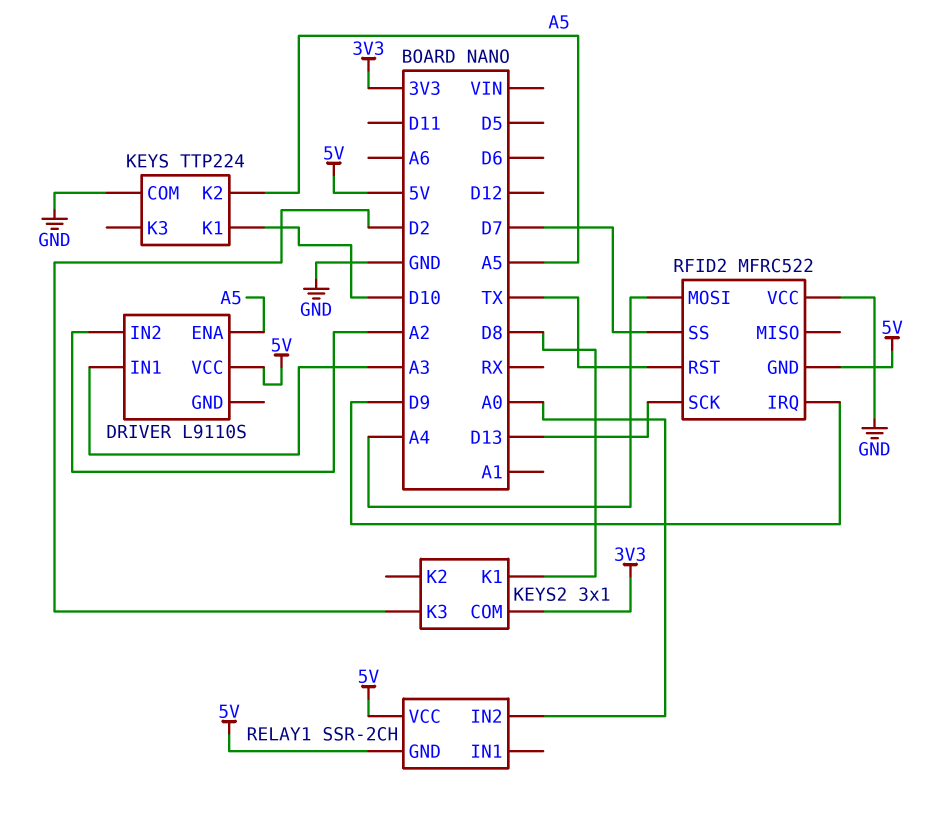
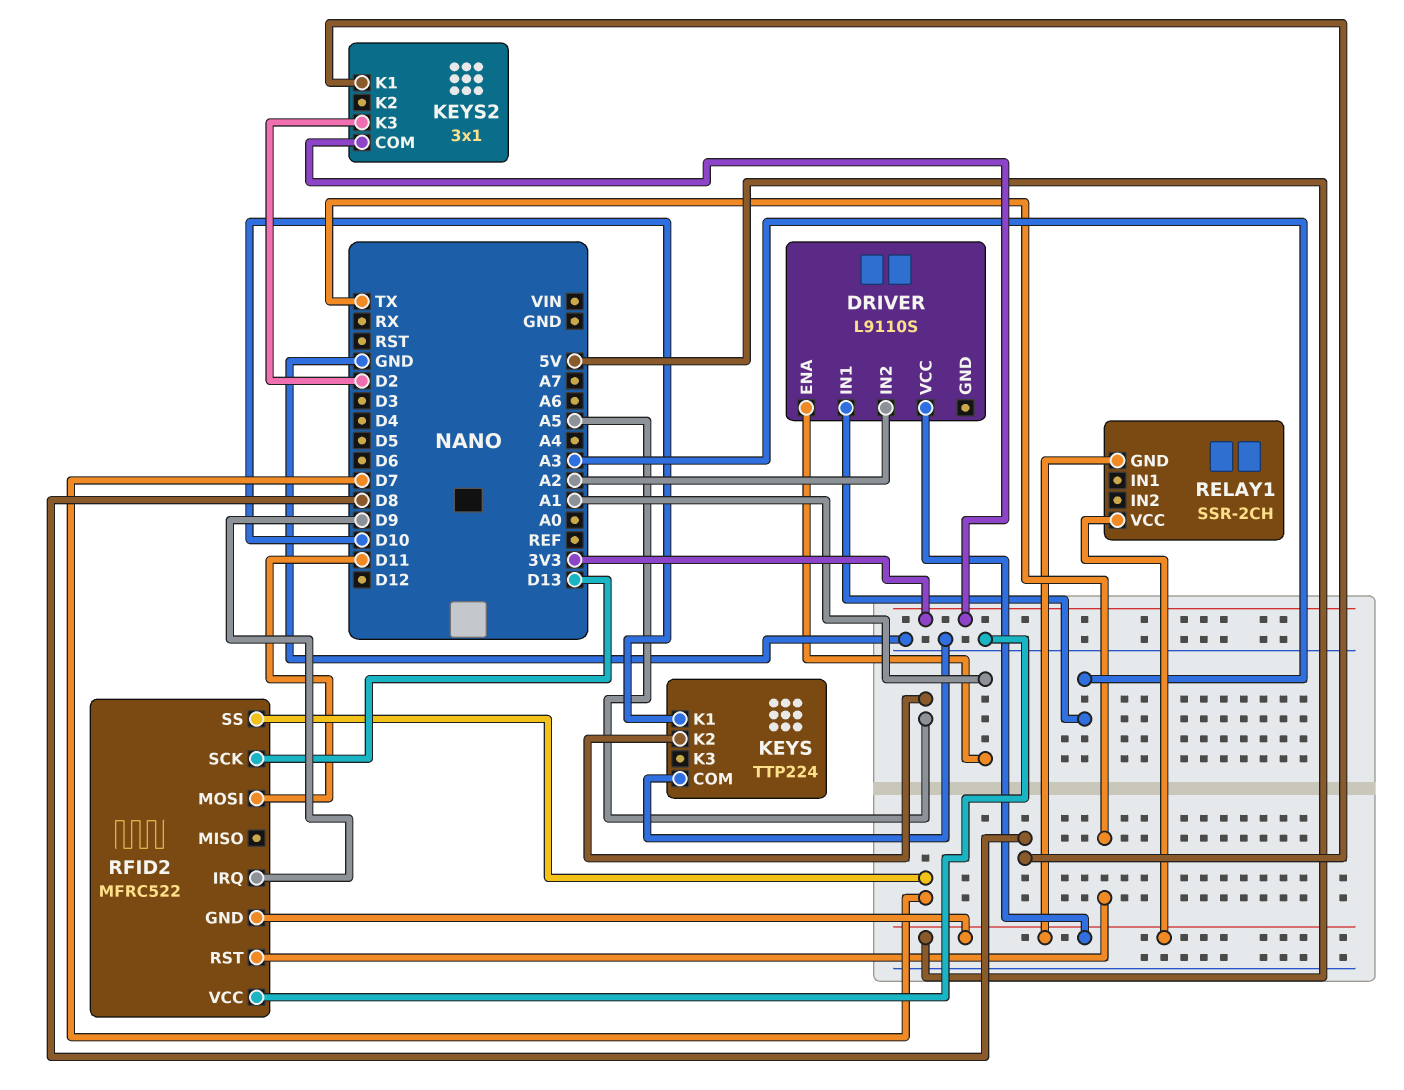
DRIVER pin ENA: A5 -> A1
RELAY1 pin IN2: A0 -> none
RFID2 pin MOSI: A4 -> D11

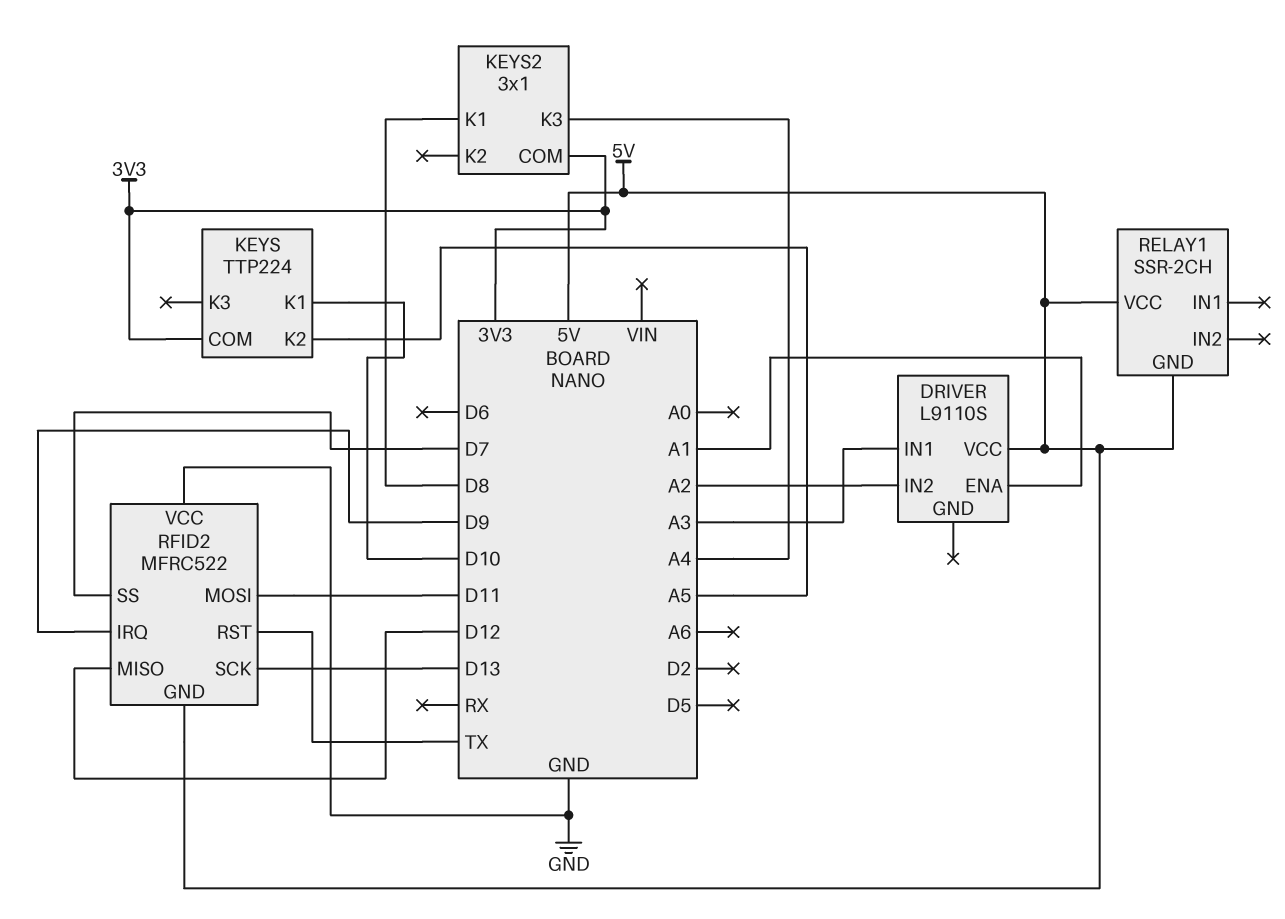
KEYS pin COM: GND -> 3V3
KEYS2 pin K3: D2 -> A4
RFID2 pin MISO: none -> D12

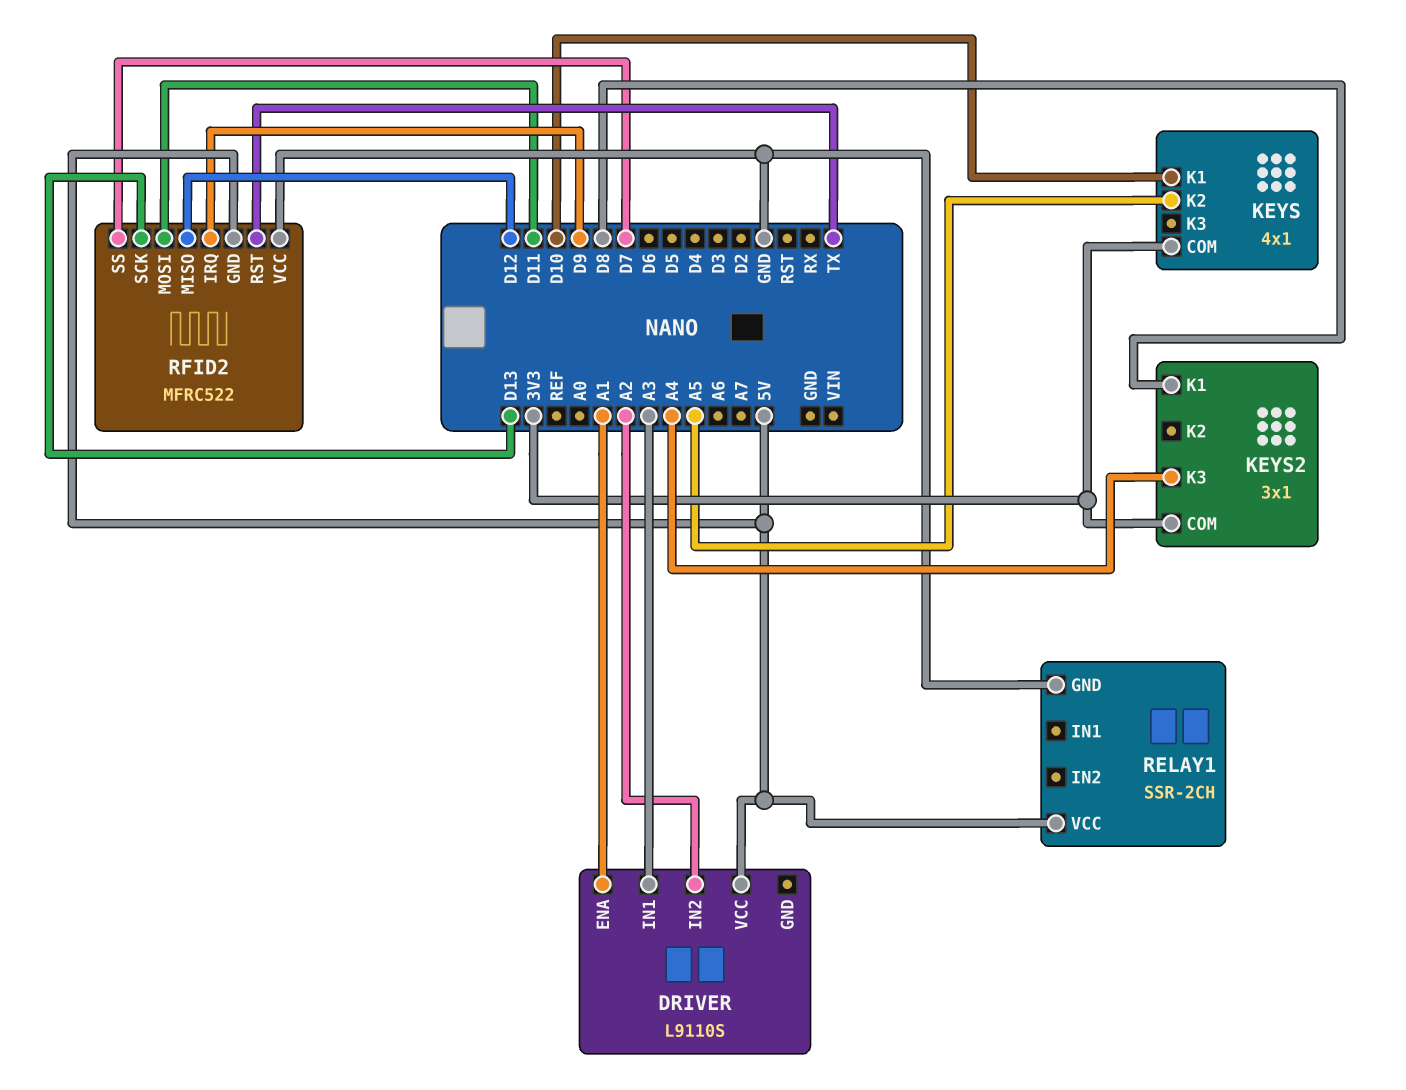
KEYS: TTP224 -> 4x1
RELAY1 pin GND: 5V -> GND

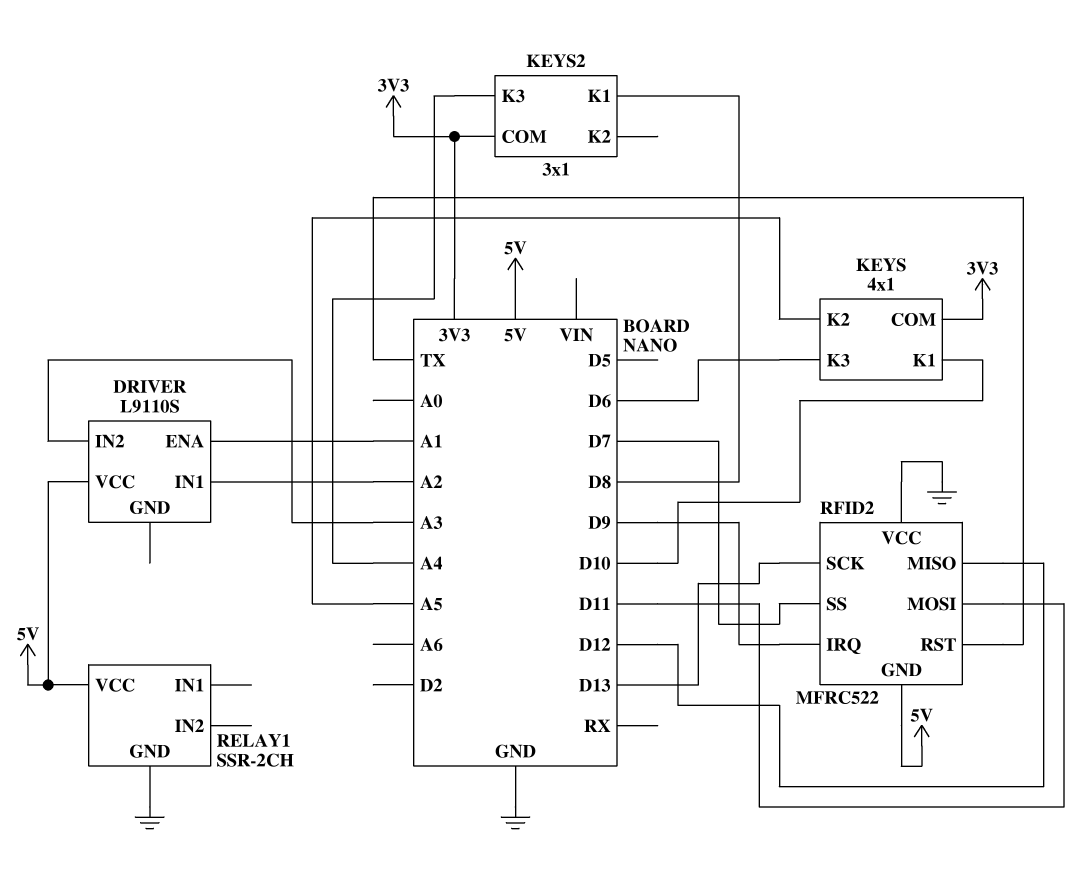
DRIVER pin IN1: A3 -> A2
DRIVER pin IN2: A2 -> A3
KEYS pin K3: none -> D6

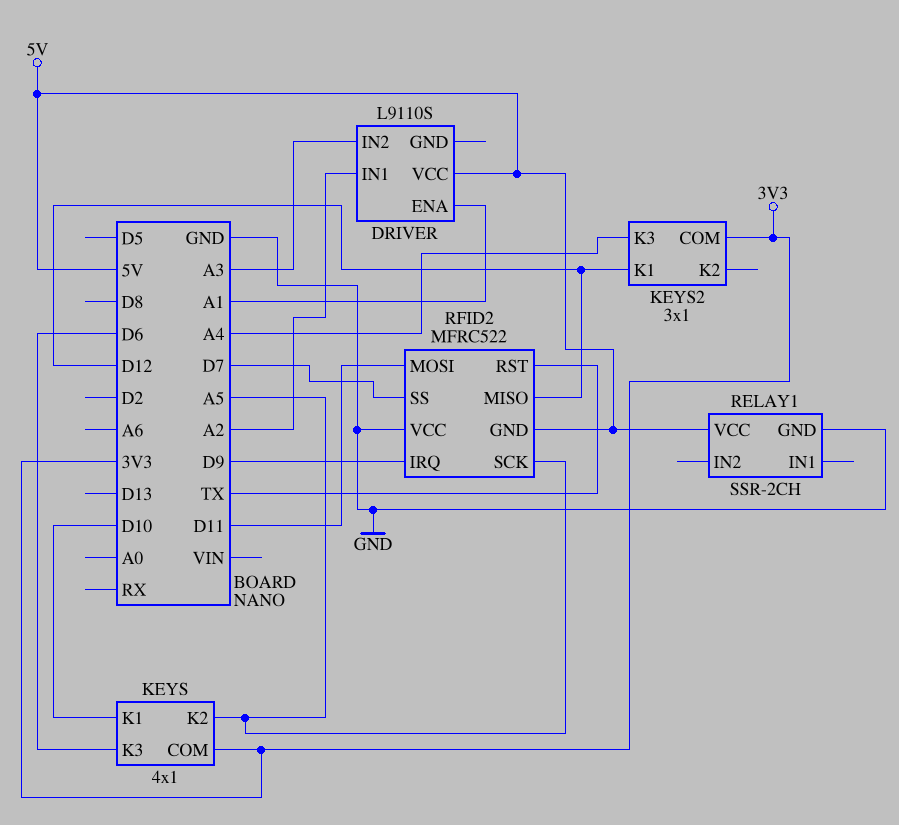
KEYS2 pin K1: D8 -> D12
RFID2 pin SCK: D13 -> A5

